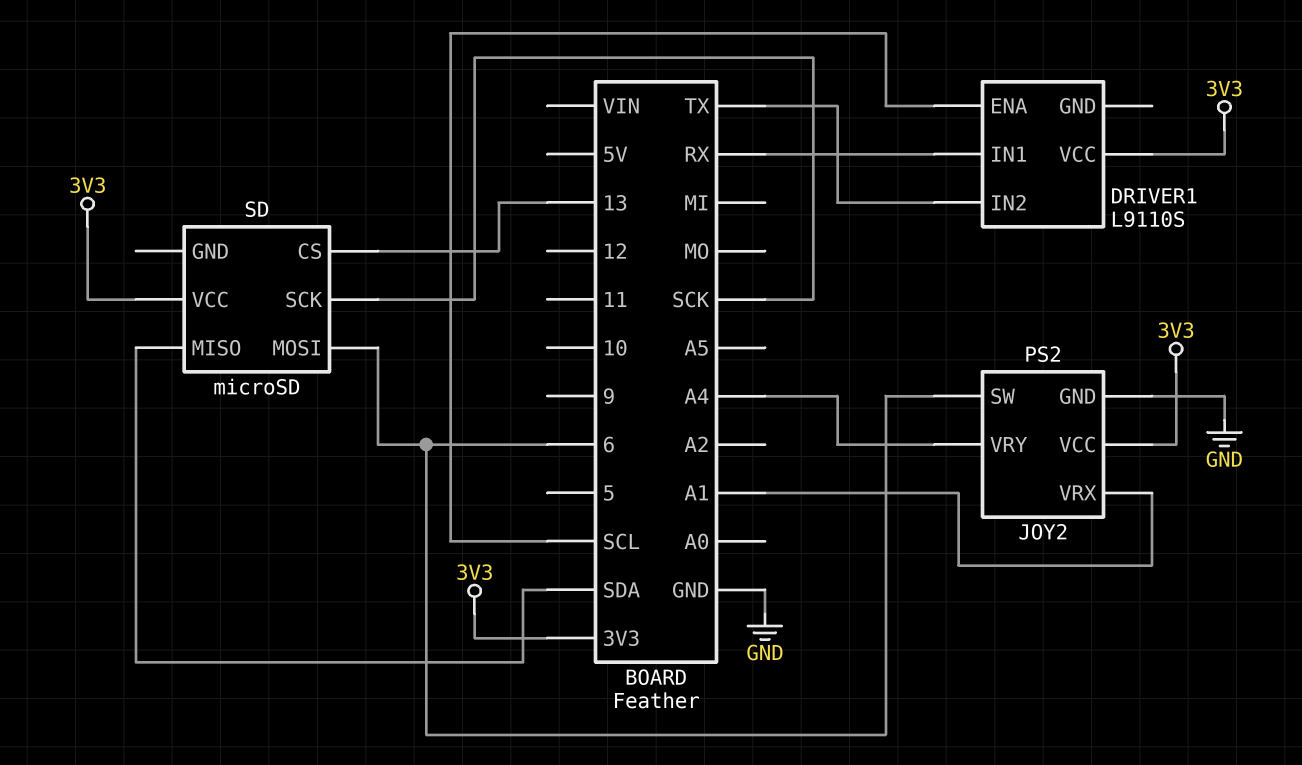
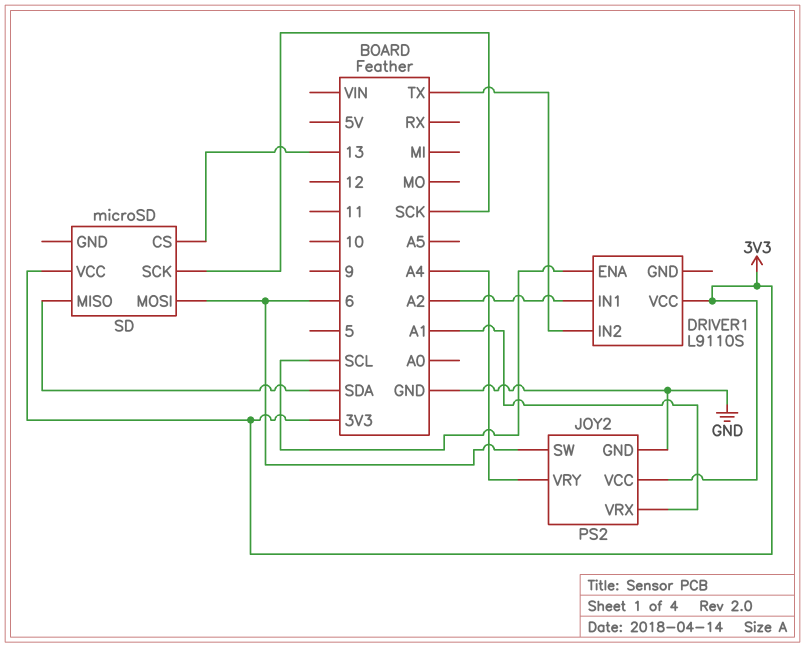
DRIVER1 pin IN1: RX -> A2

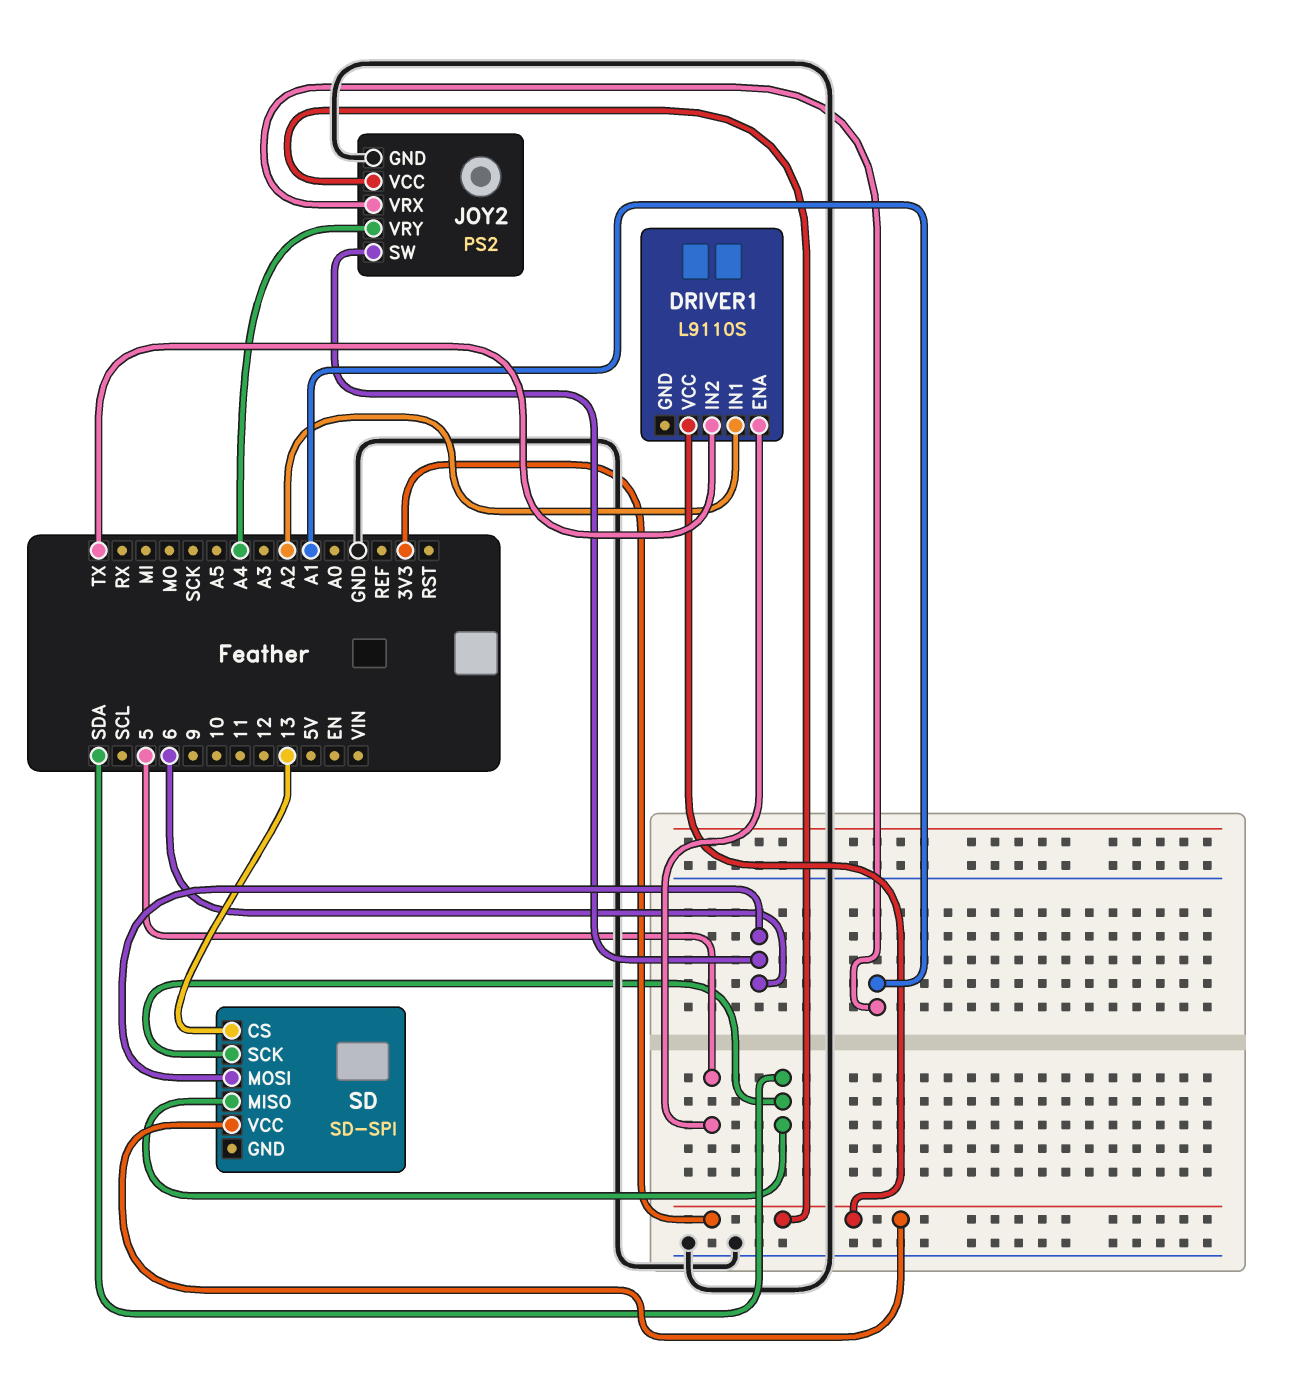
DRIVER1 pin ENA: SCL -> 5
SD: microSD -> SD-SPI
SD pin SCK: SCK -> SDA

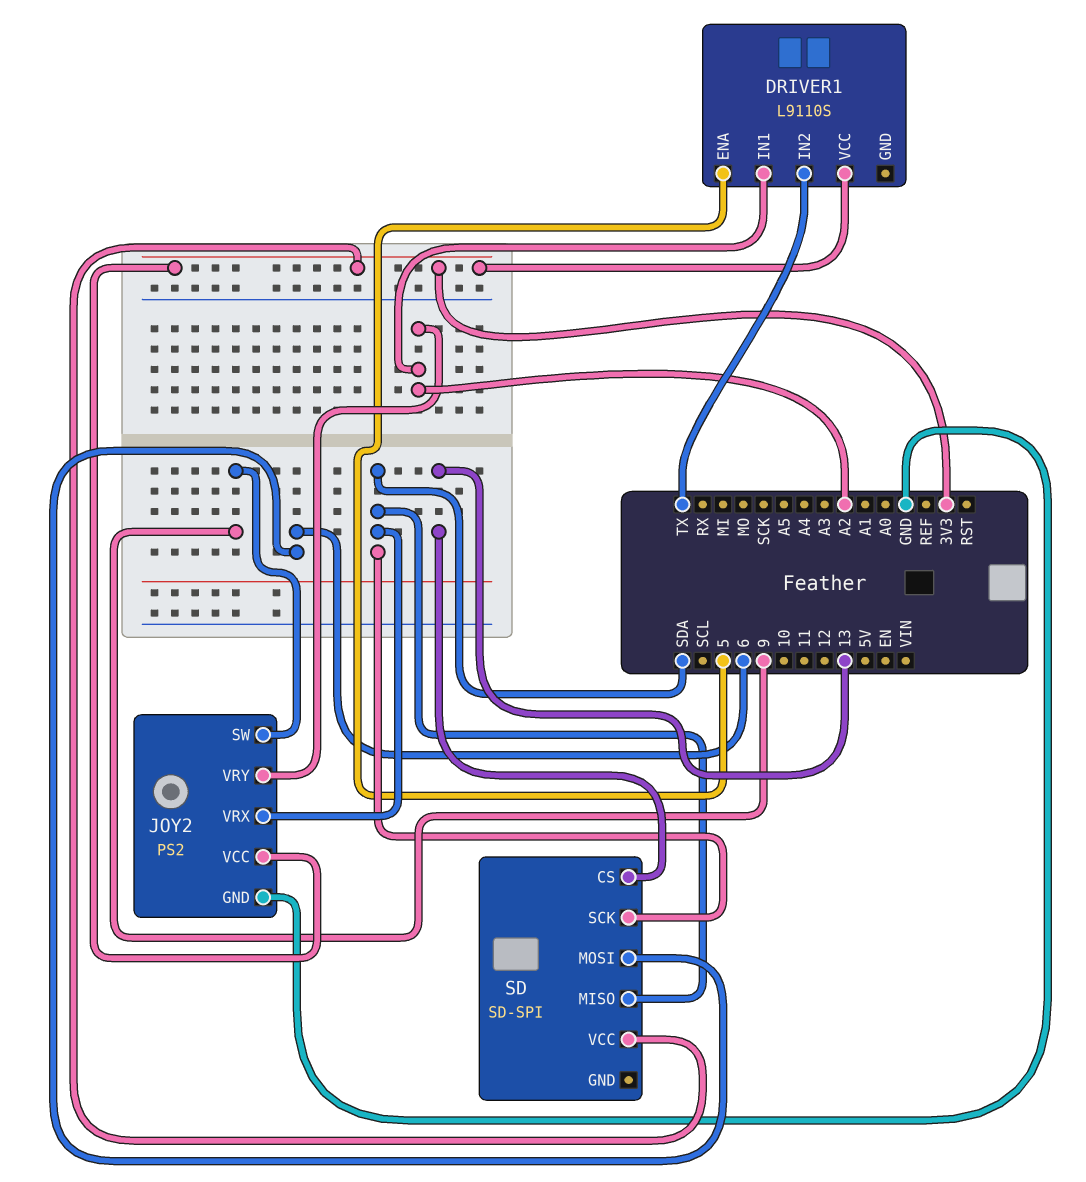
JOY2 pin SW: 6 -> 9
JOY2 pin VRX: A1 -> SDA
JOY2 pin VRY: A4 -> A2

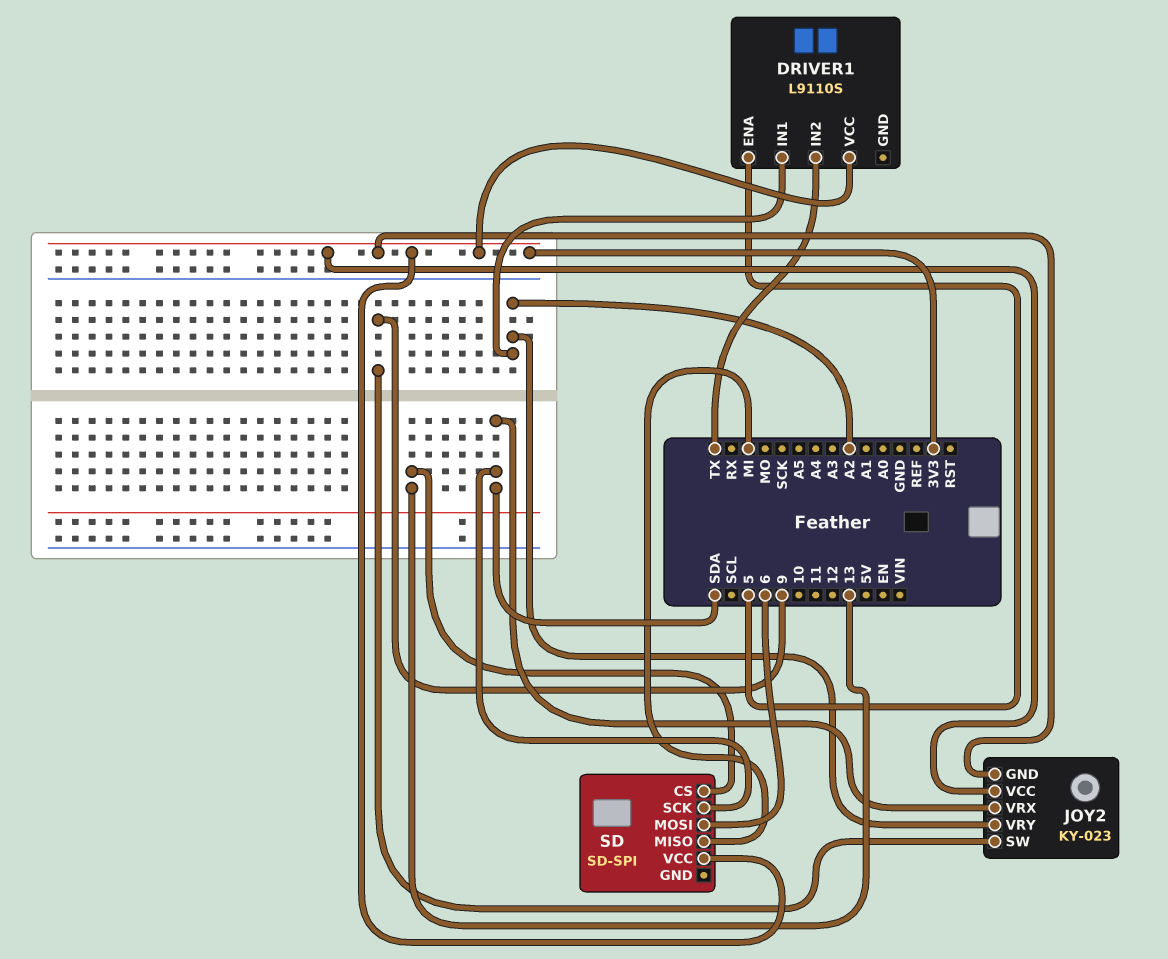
JOY2: PS2 -> KY-023
JOY2 pin GND: GND -> 3V3
SD pin MISO: SDA -> MI

